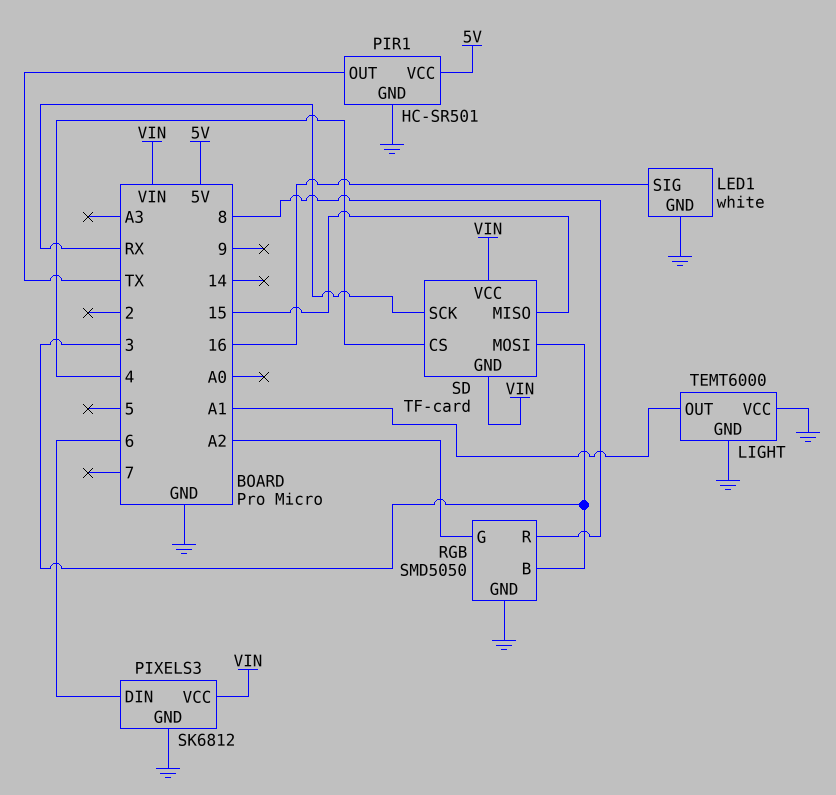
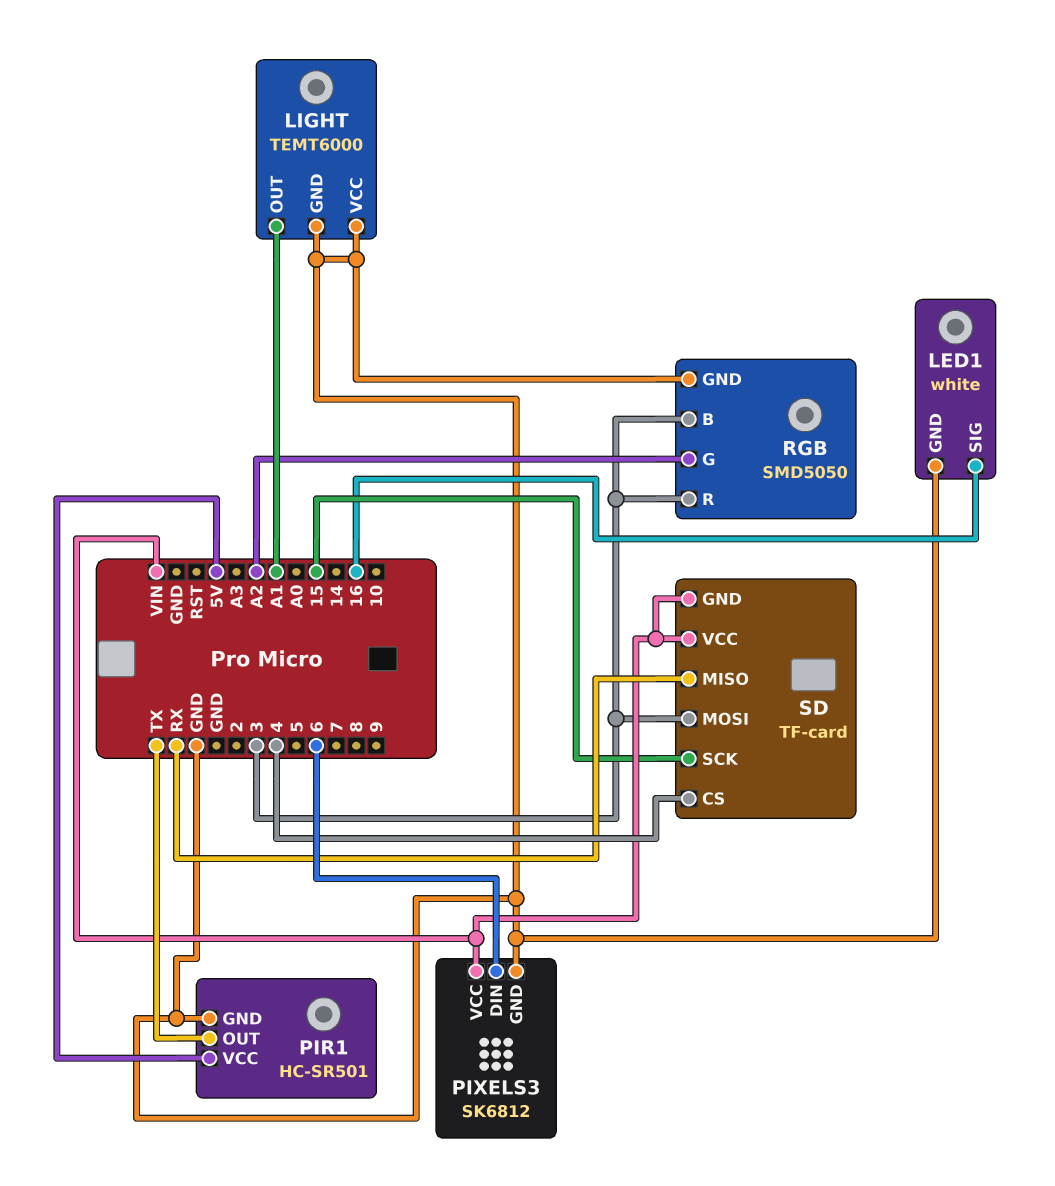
RGB pin R: 8 -> 3
SD pin MISO: 15 -> RX
SD pin SCK: RX -> 15

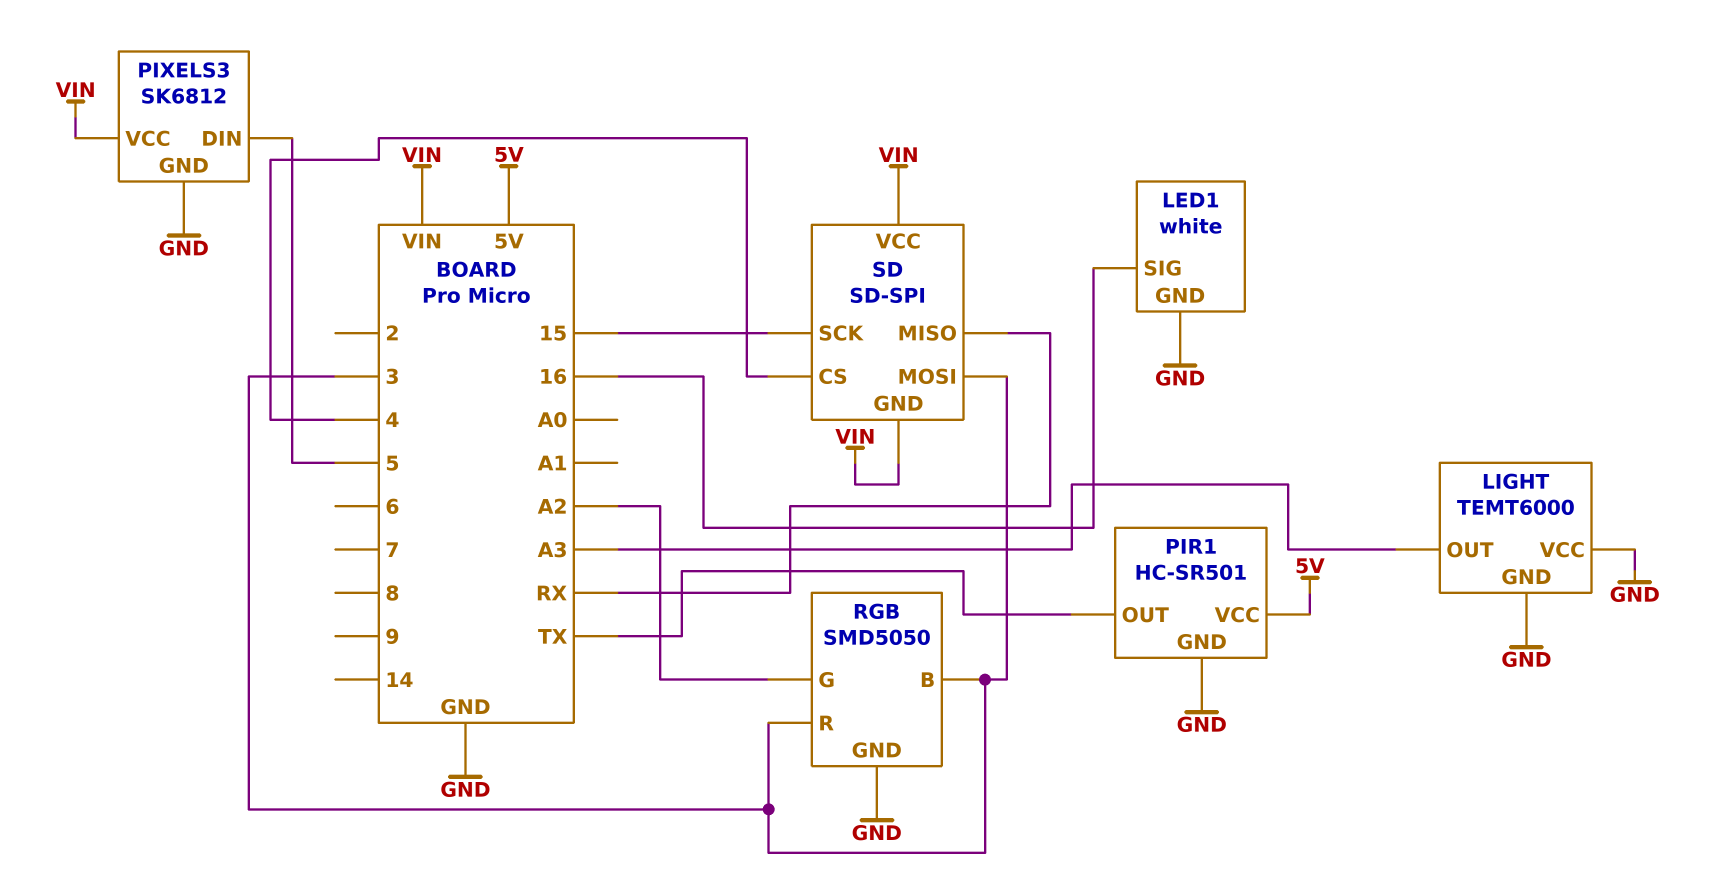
LIGHT pin OUT: A1 -> A3
PIXELS3 pin DIN: 6 -> 5
SD: TF-card -> SD-SPI

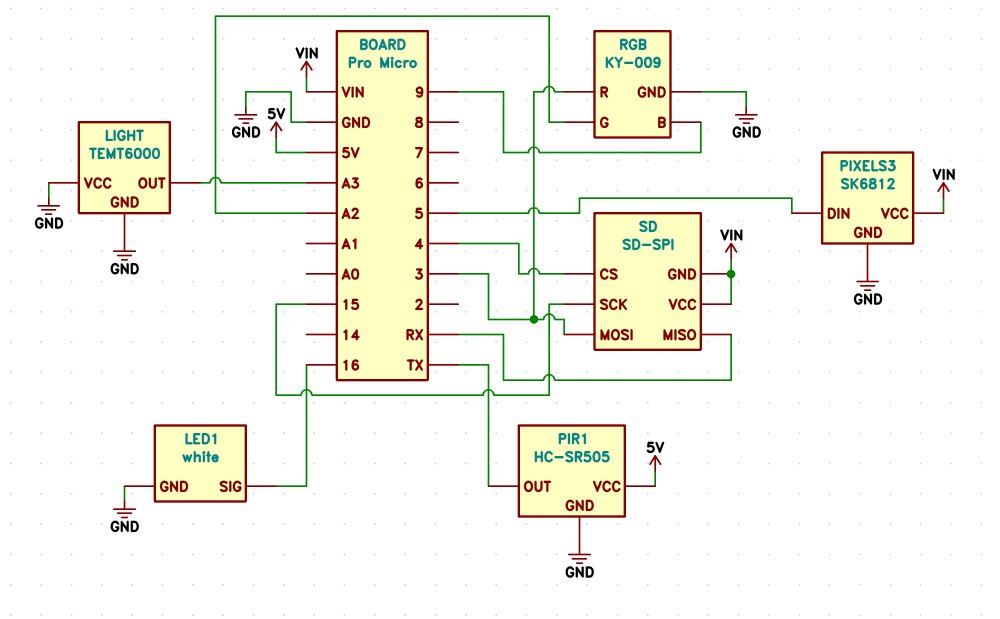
PIR1: HC-SR501 -> HC-SR505
RGB: SMD5050 -> KY-009
RGB pin B: 3 -> 9

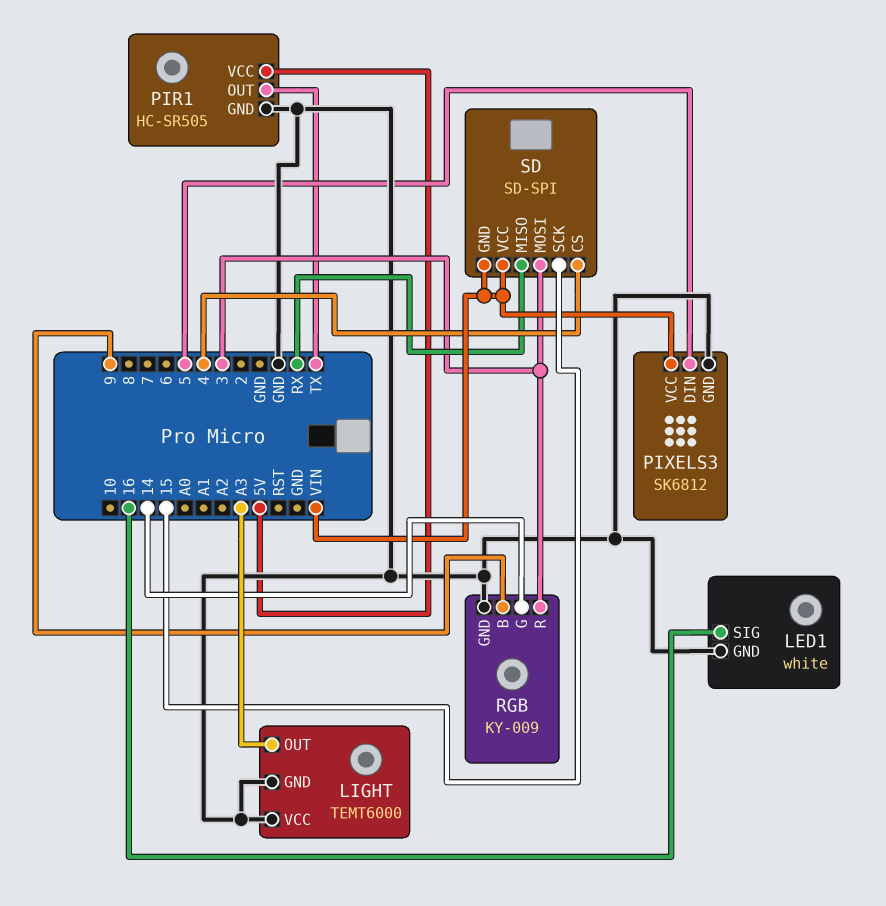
RGB pin G: A2 -> 14

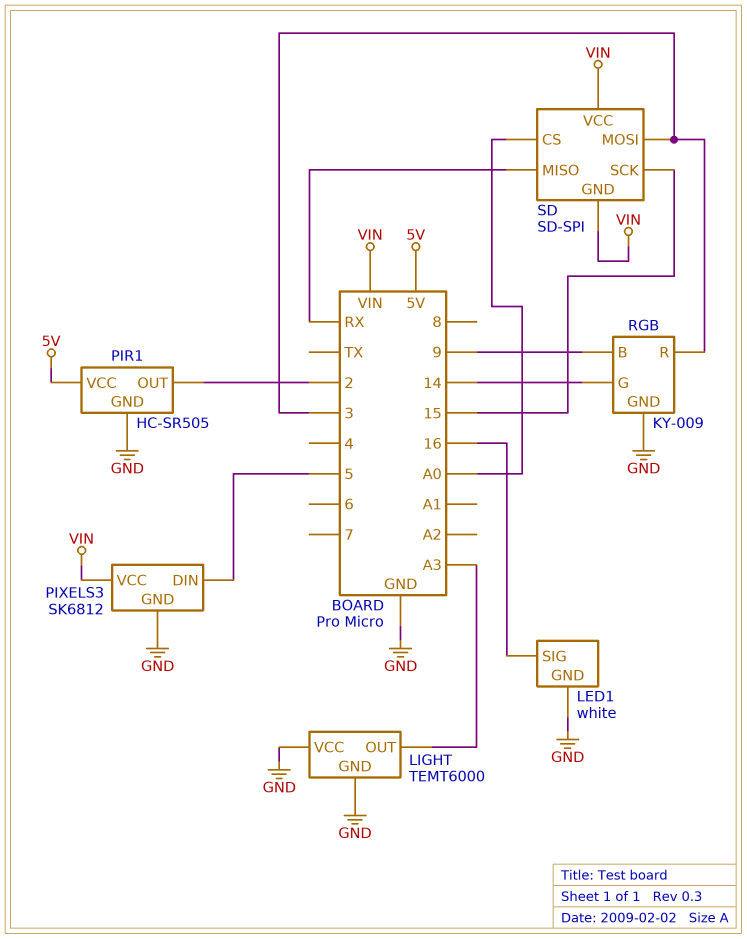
PIR1 pin OUT: TX -> 2
SD pin CS: 4 -> A0

